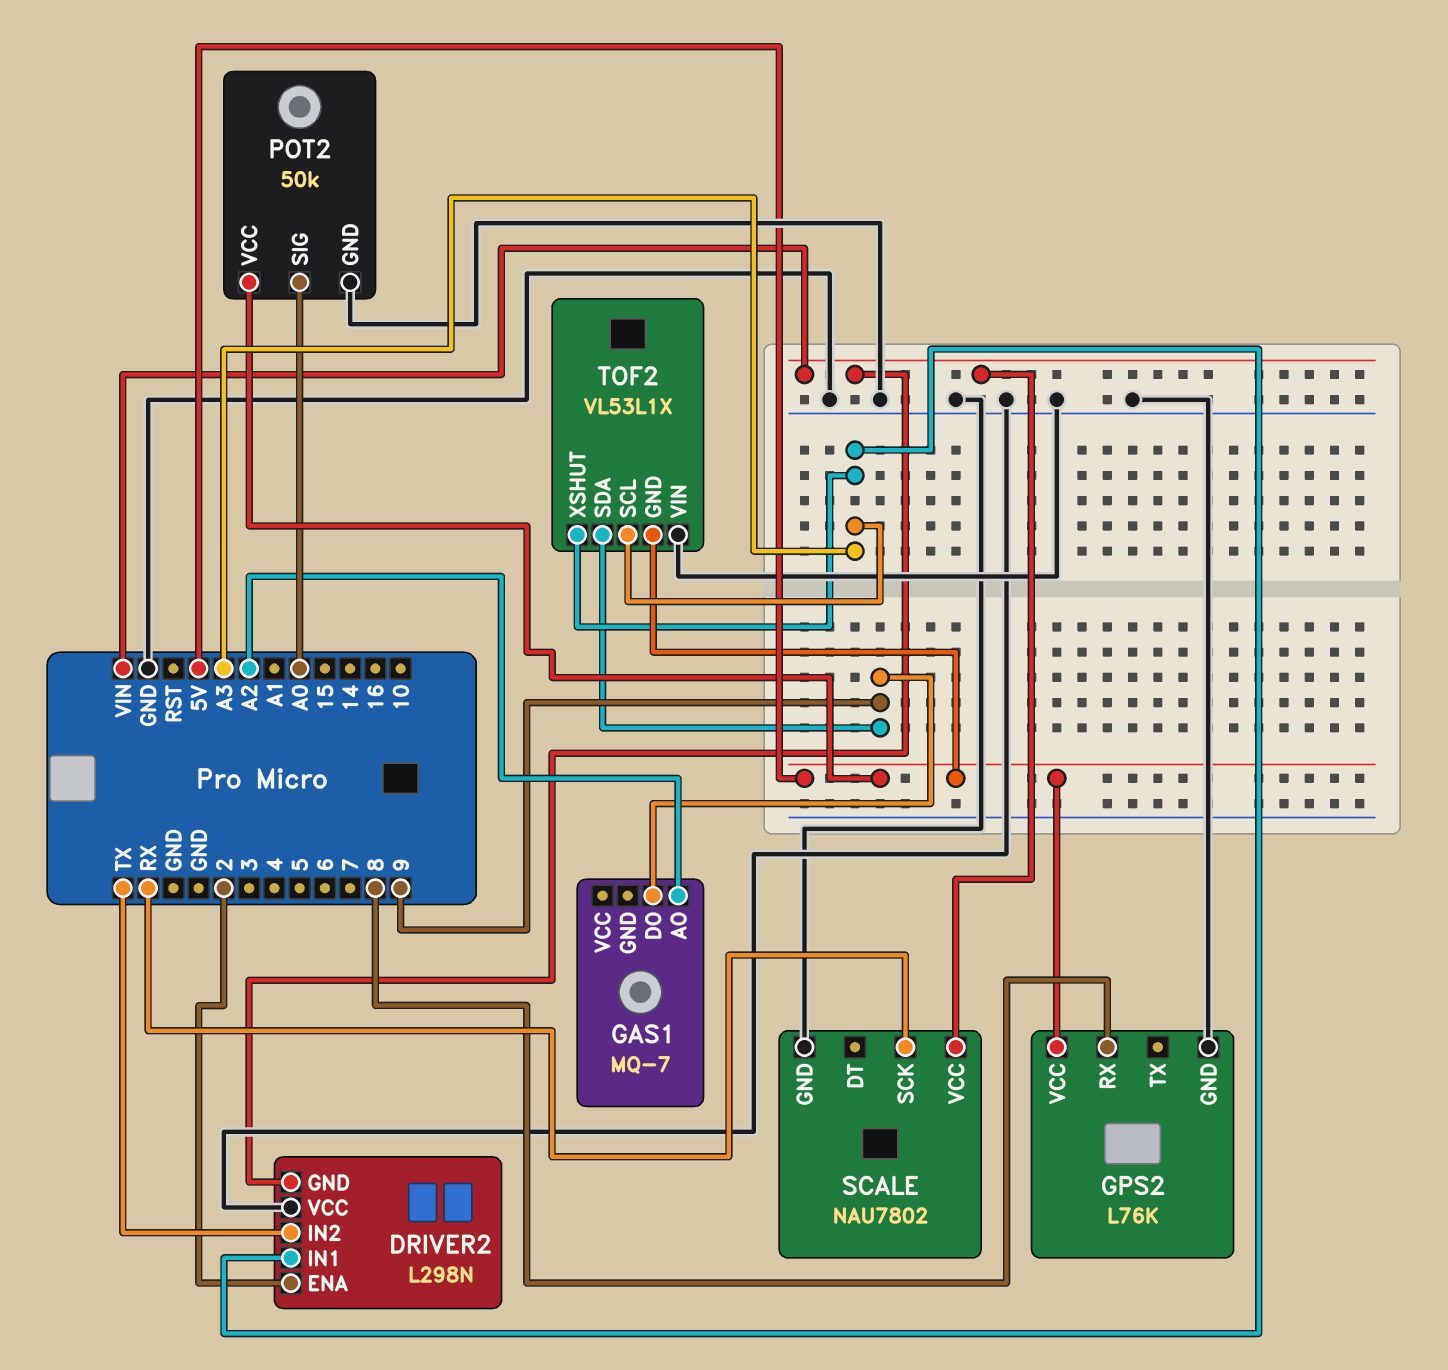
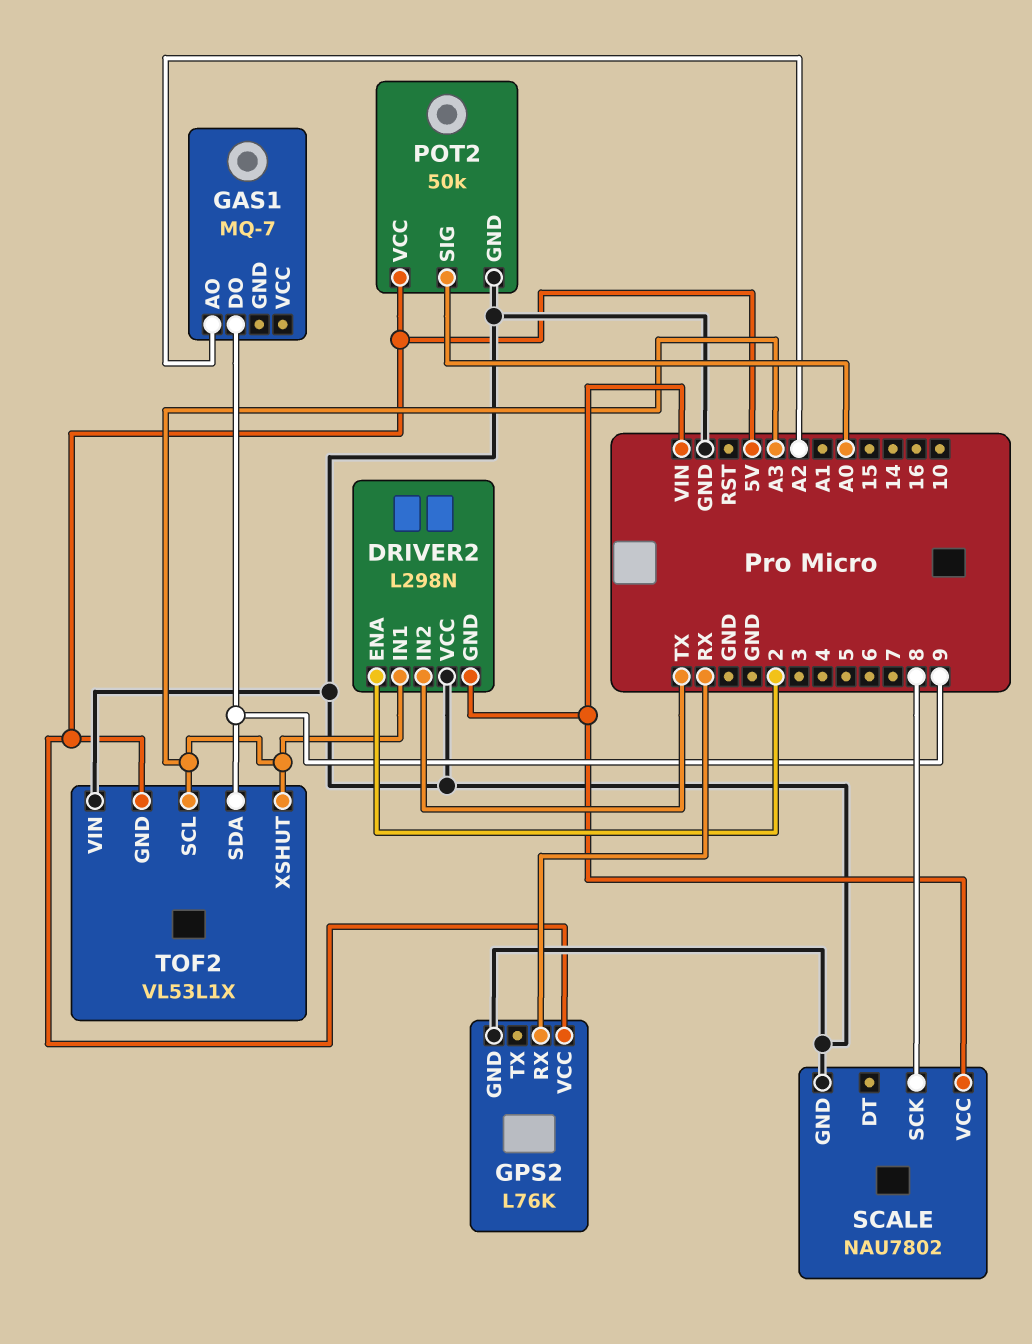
GPS2 pin RX: 8 -> RX
SCALE pin SCK: RX -> 8

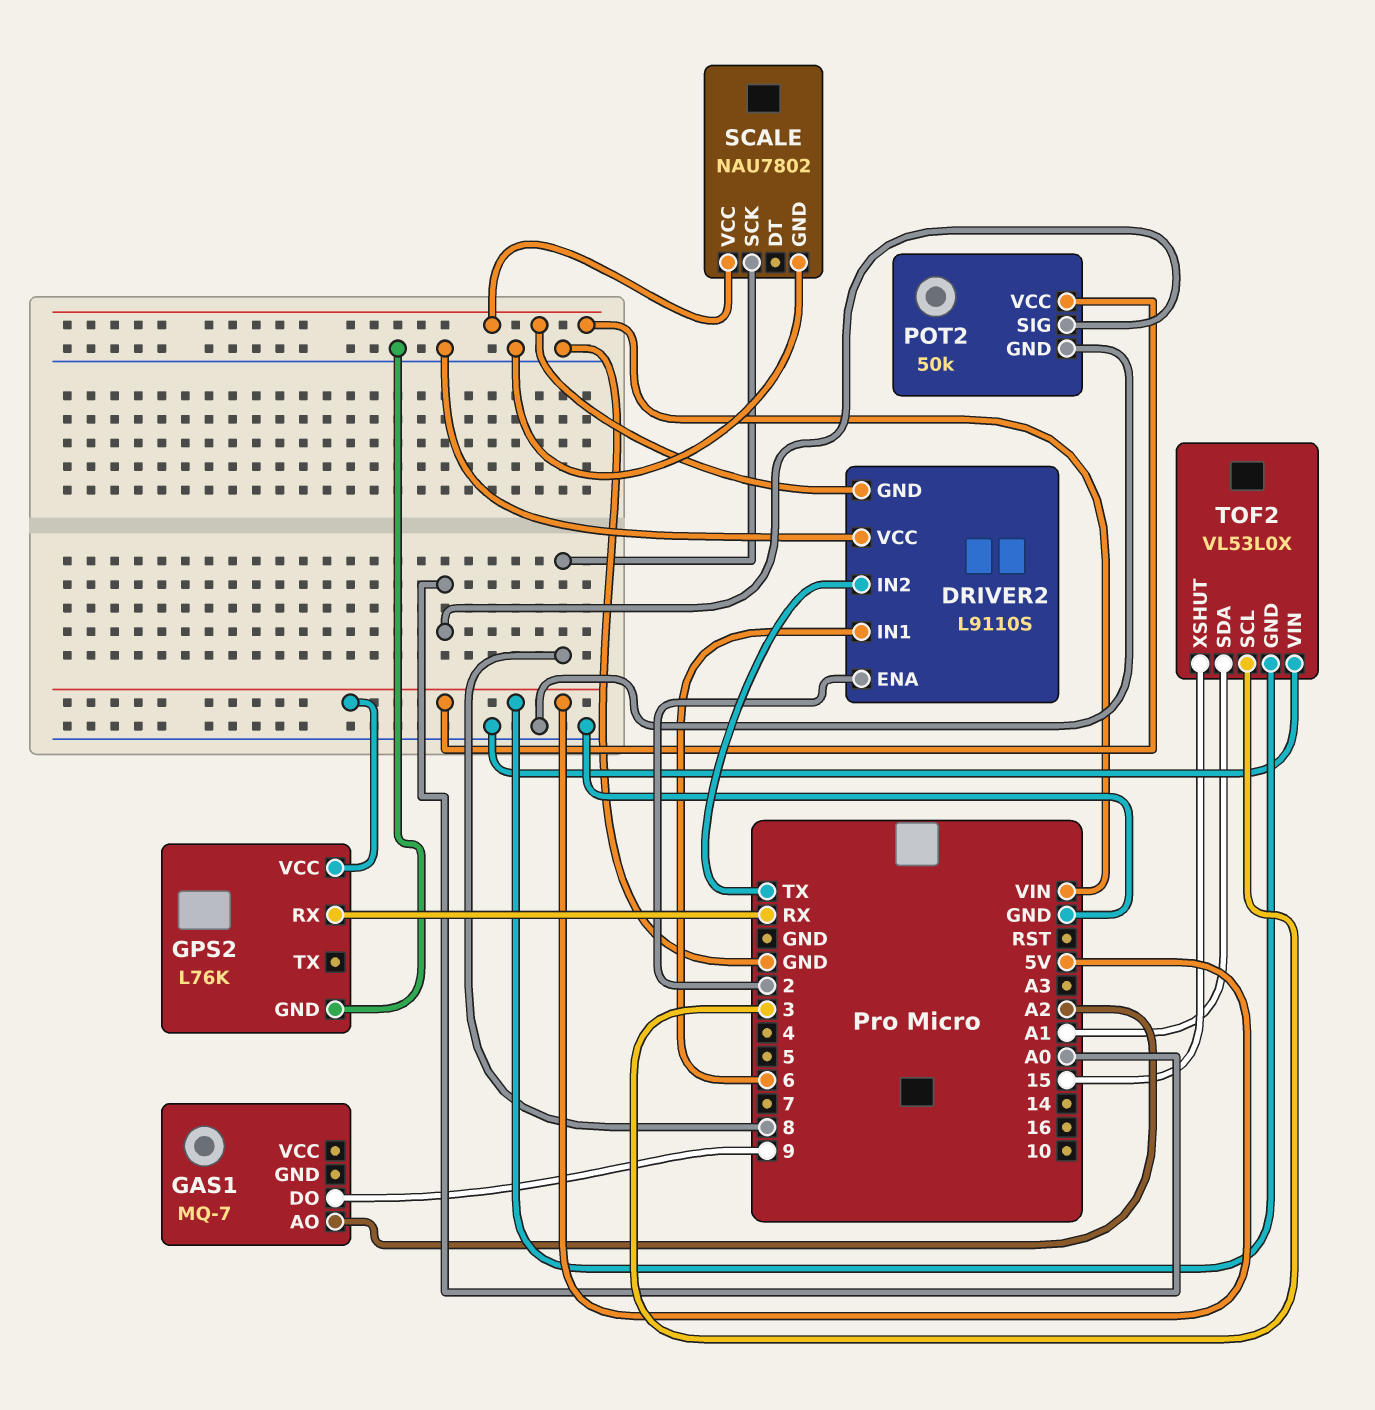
DRIVER2: L298N -> L9110S
DRIVER2 pin IN1: A3 -> 6
TOF2: VL53L1X -> VL53L0X
TOF2 pin SCL: A3 -> 3
TOF2 pin SDA: 9 -> A1
TOF2 pin XSHUT: A3 -> 15

